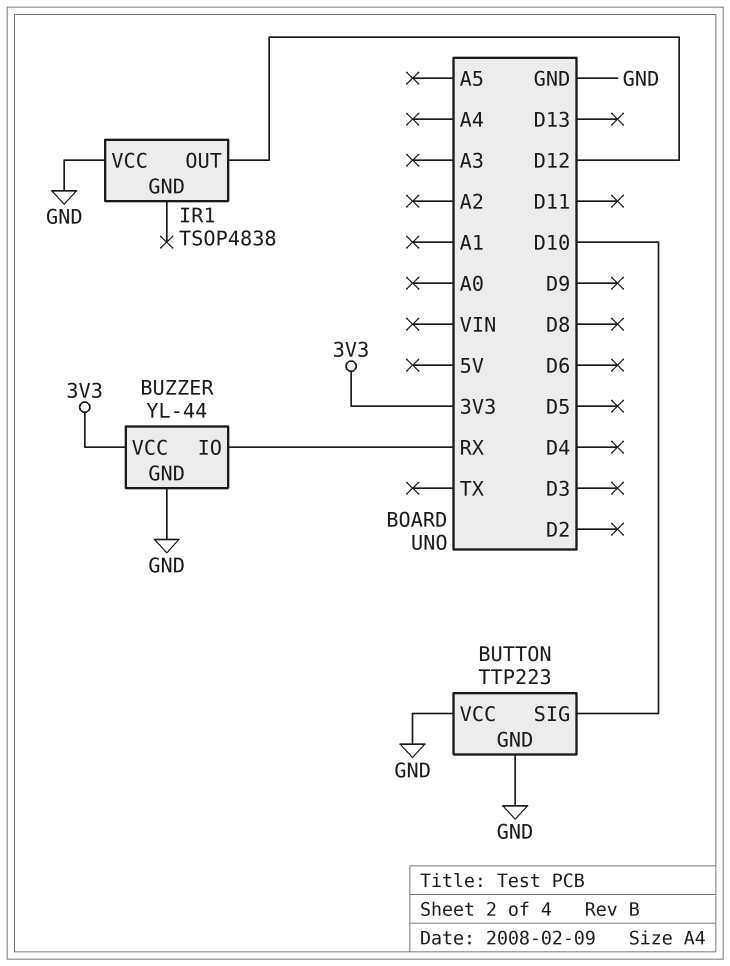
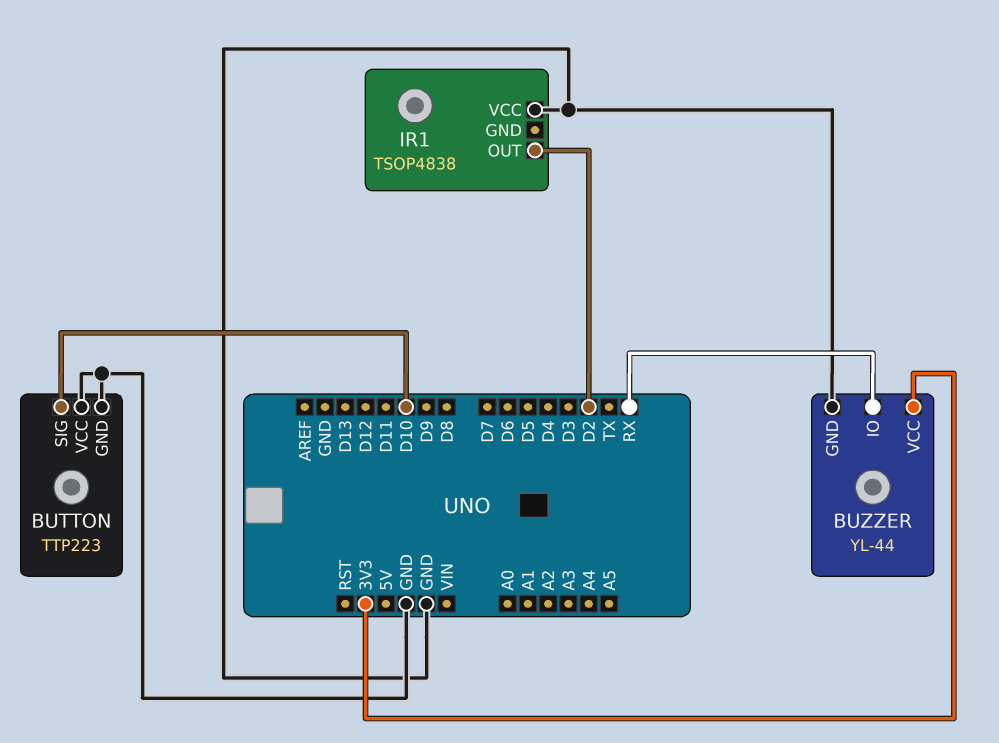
IR1 pin OUT: D12 -> D2

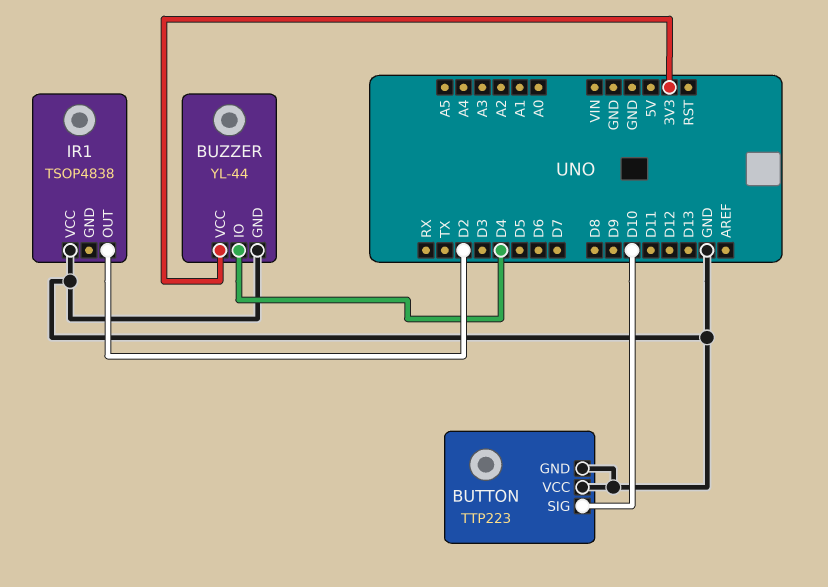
BUZZER pin IO: RX -> D4

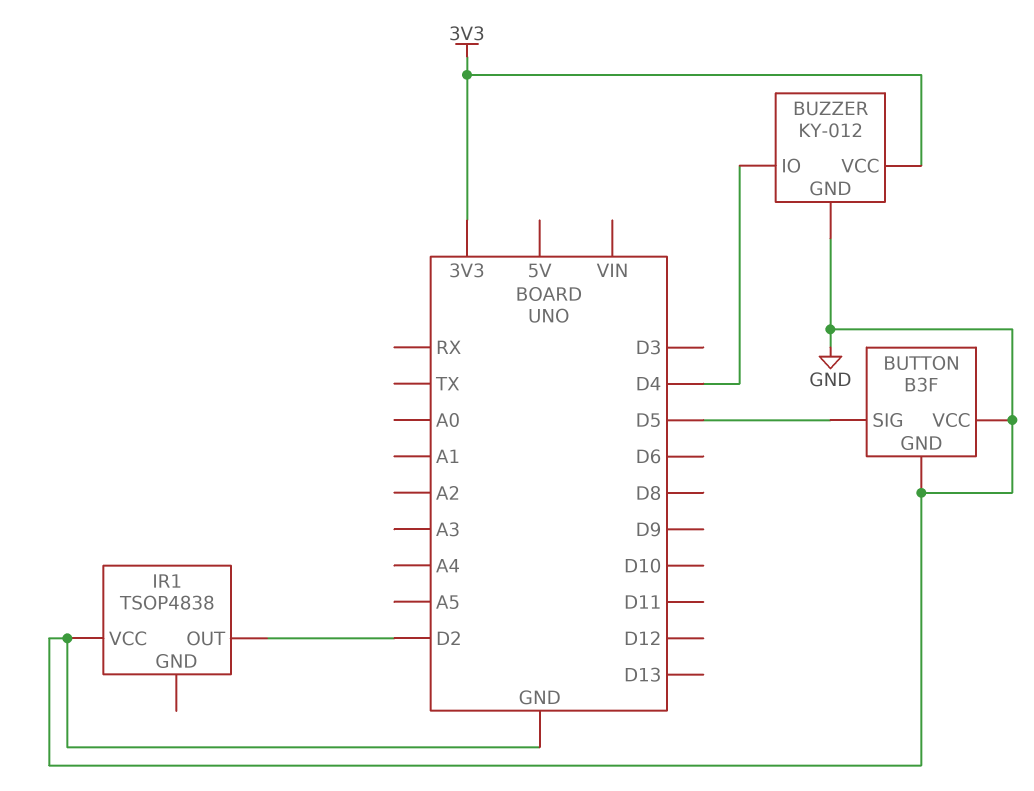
BUTTON: TTP223 -> B3F
BUTTON pin SIG: D10 -> D5
BUZZER: YL-44 -> KY-012

